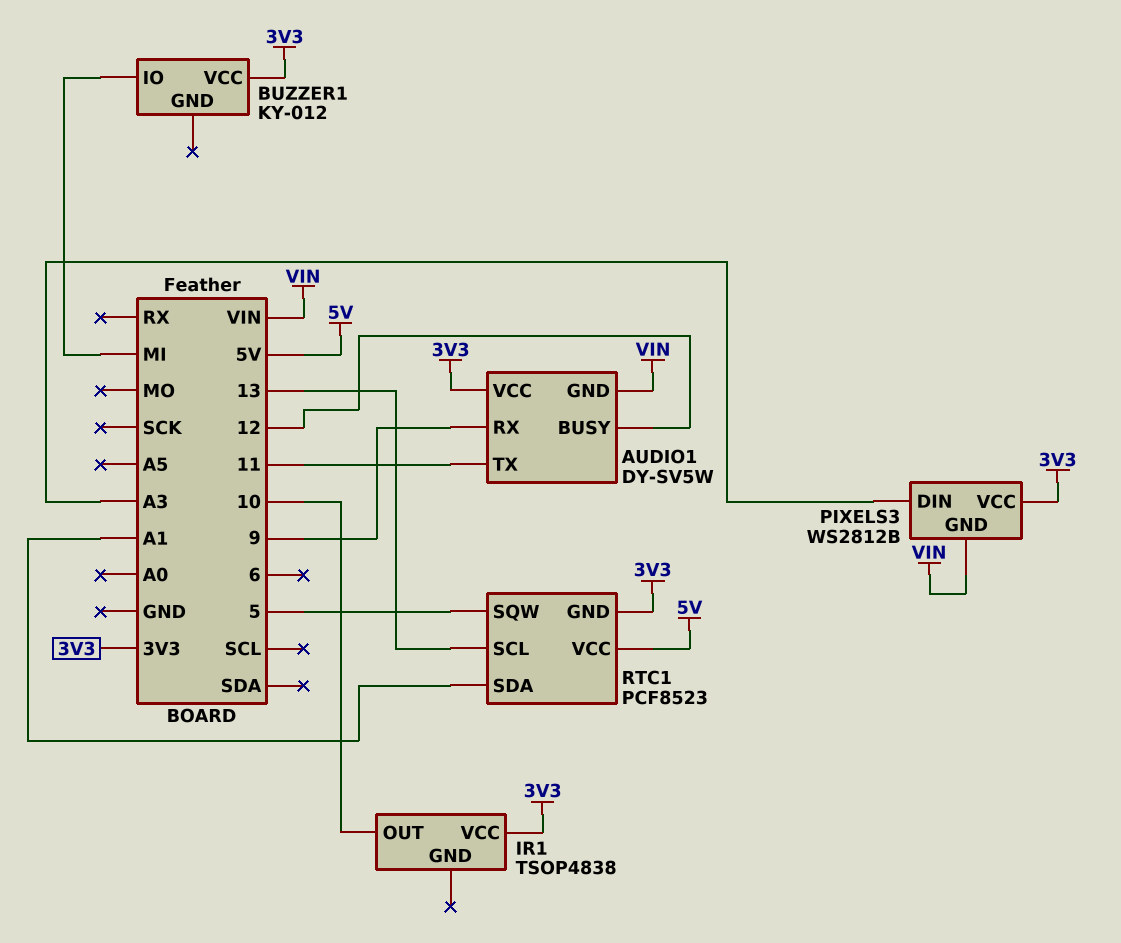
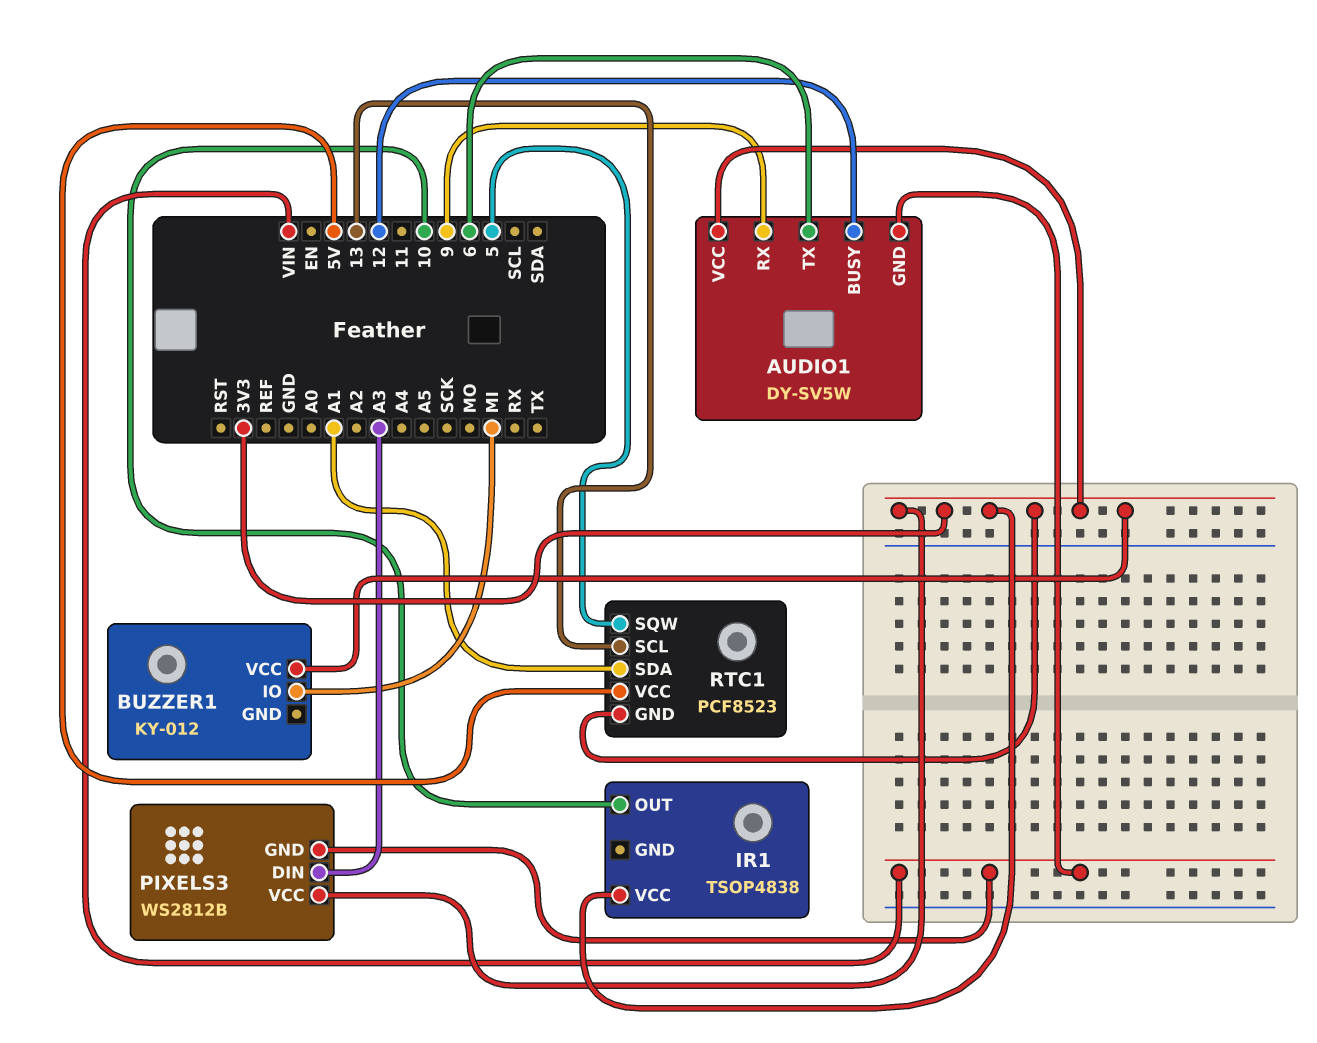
AUDIO1 pin TX: 11 -> 6

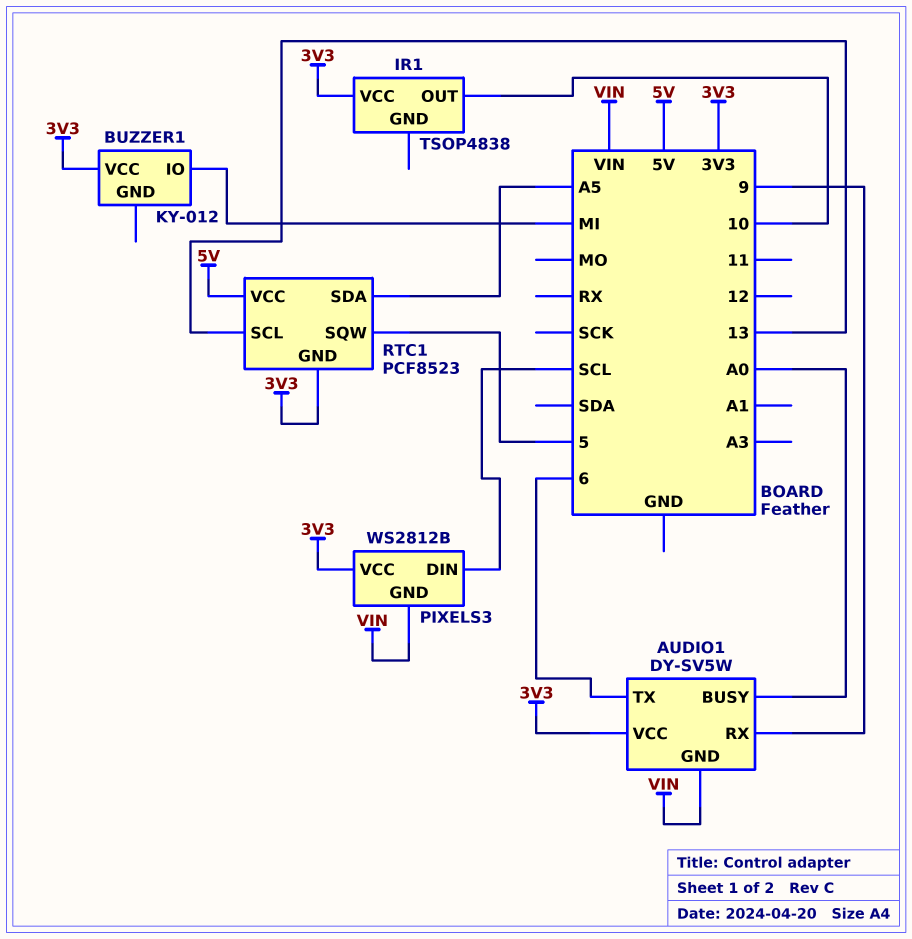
AUDIO1 pin BUSY: 12 -> A0
PIXELS3 pin DIN: A3 -> SCL
RTC1 pin SDA: A1 -> A5

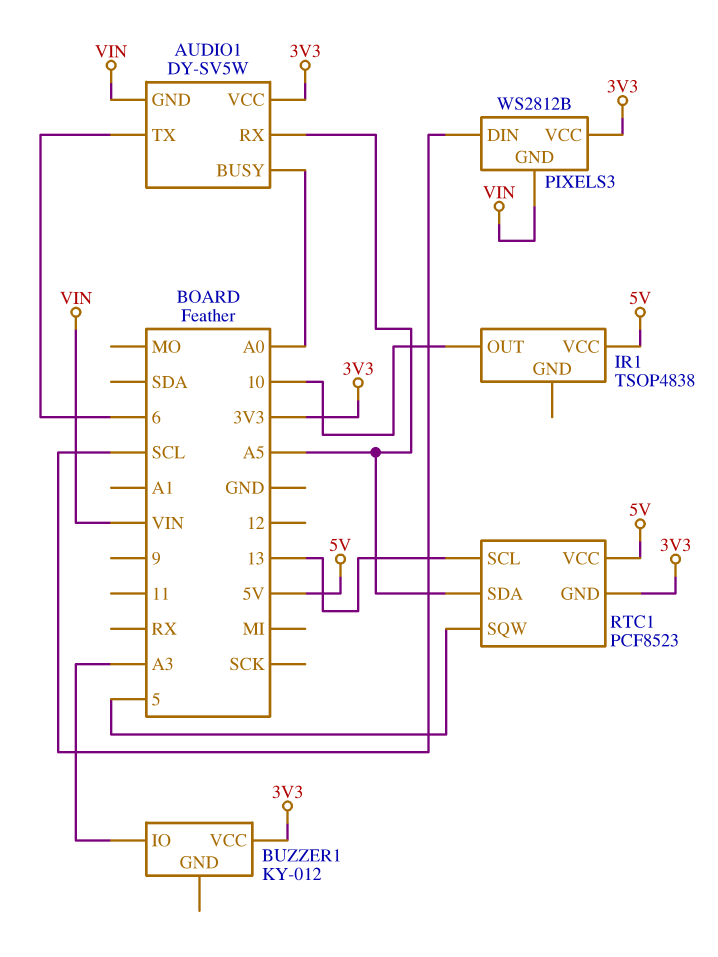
AUDIO1 pin RX: 9 -> A5
BUZZER1 pin IO: MI -> A3
IR1 pin VCC: 3V3 -> 5V

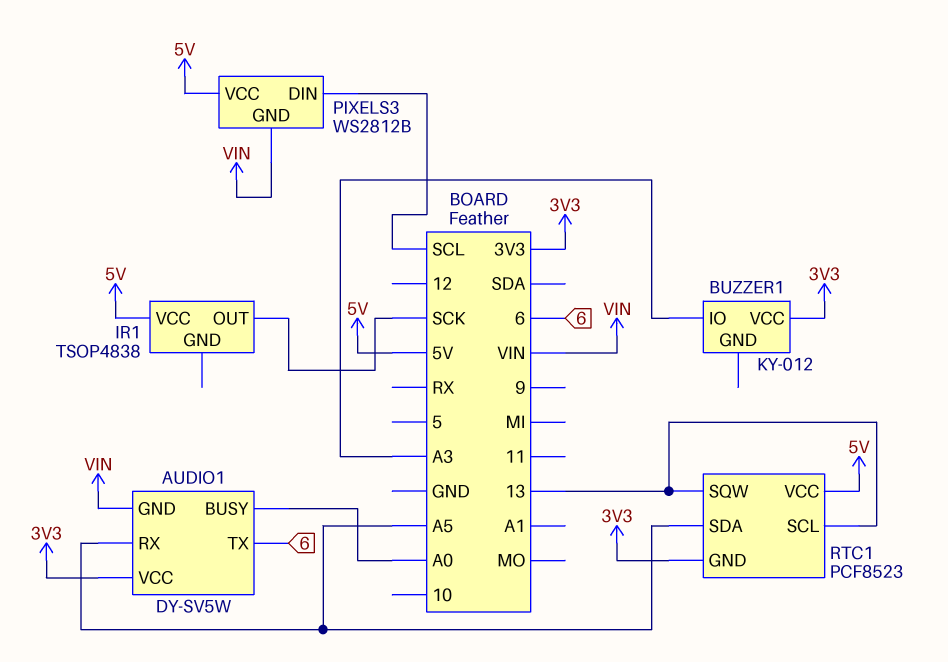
IR1 pin OUT: 10 -> SCK
PIXELS3 pin VCC: 3V3 -> 5V
RTC1 pin SQW: 5 -> 13

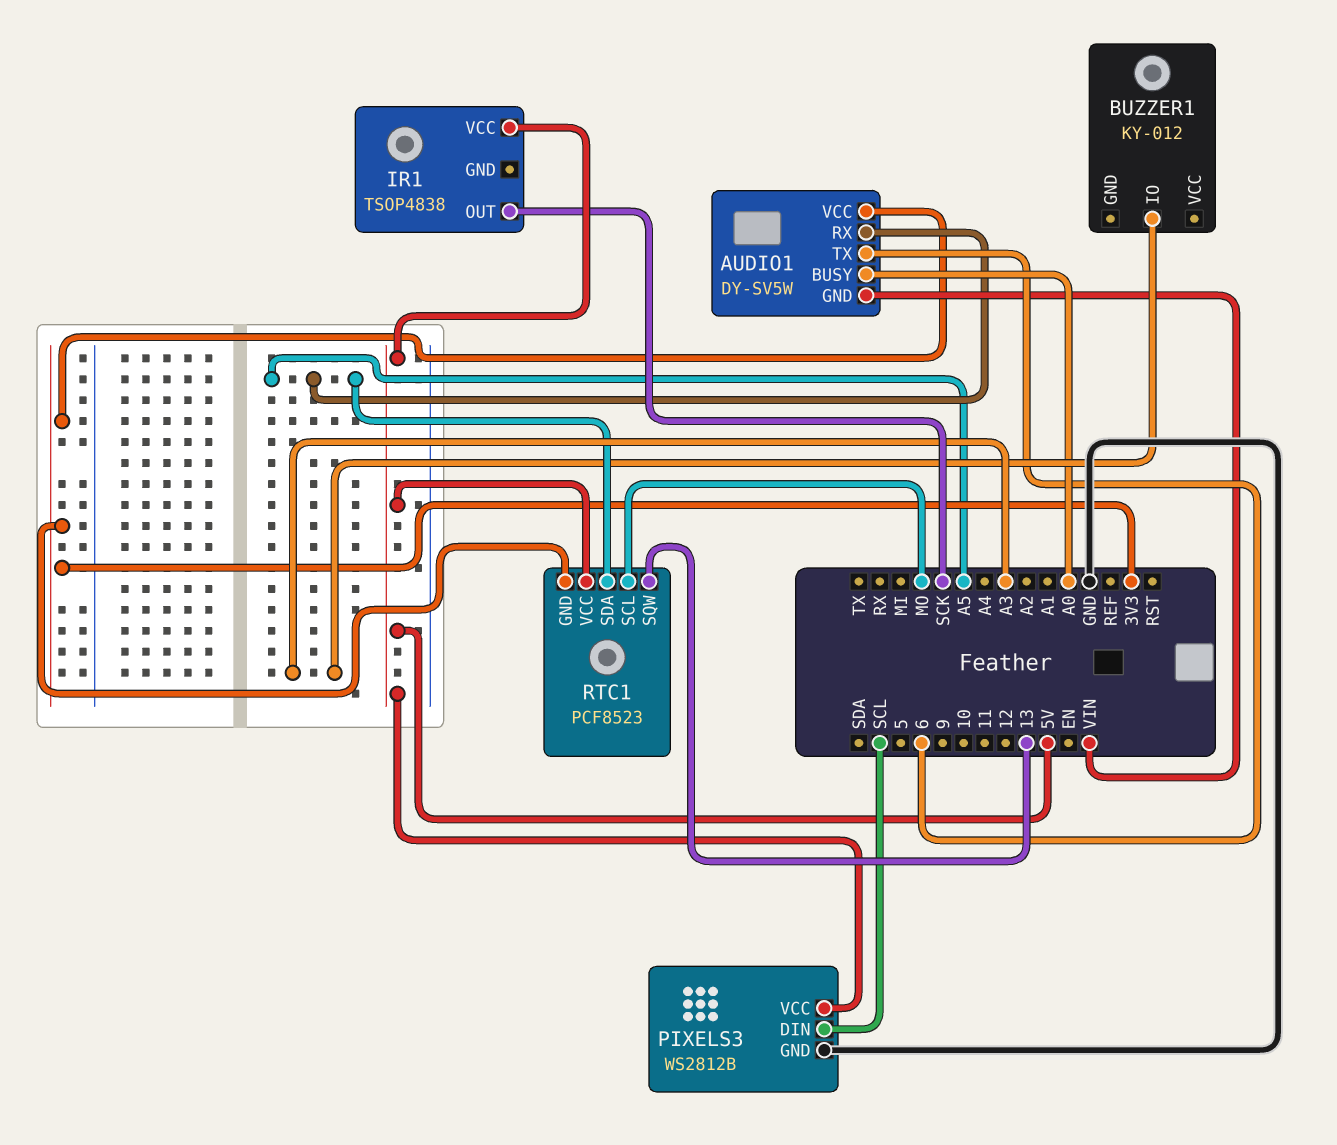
BUZZER1 pin VCC: 3V3 -> none
PIXELS3 pin GND: VIN -> GND
RTC1 pin SCL: 13 -> MO

